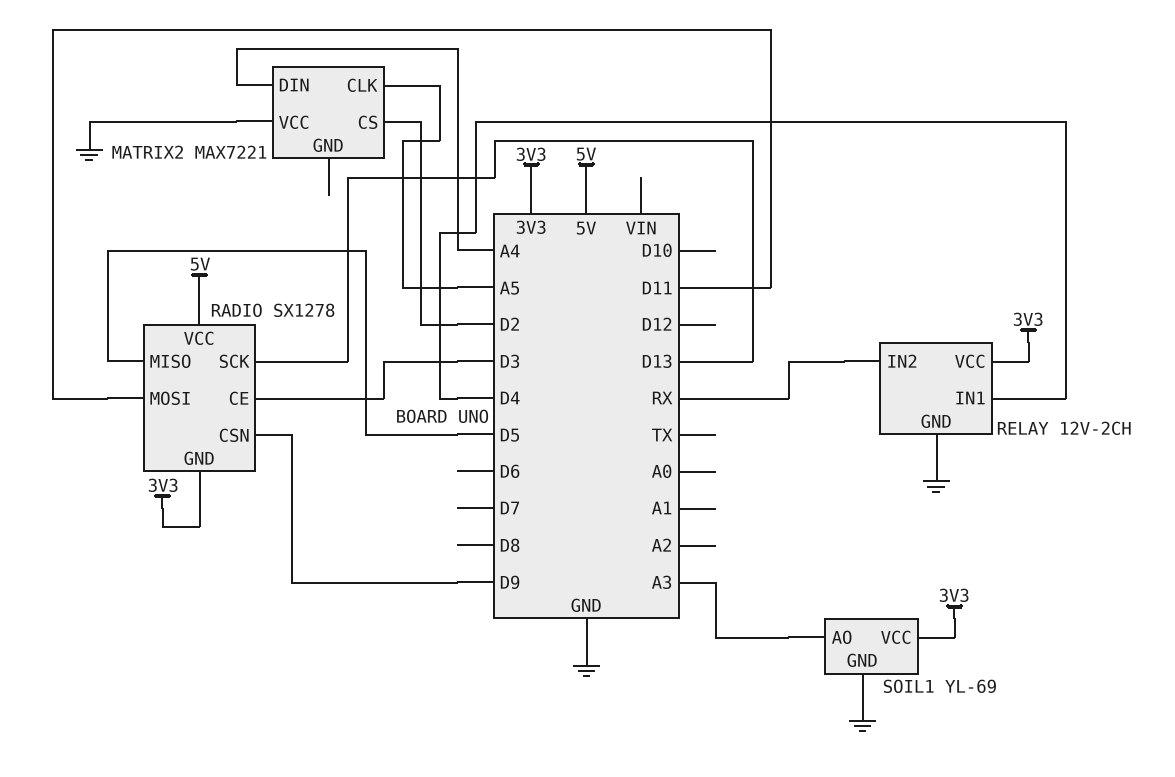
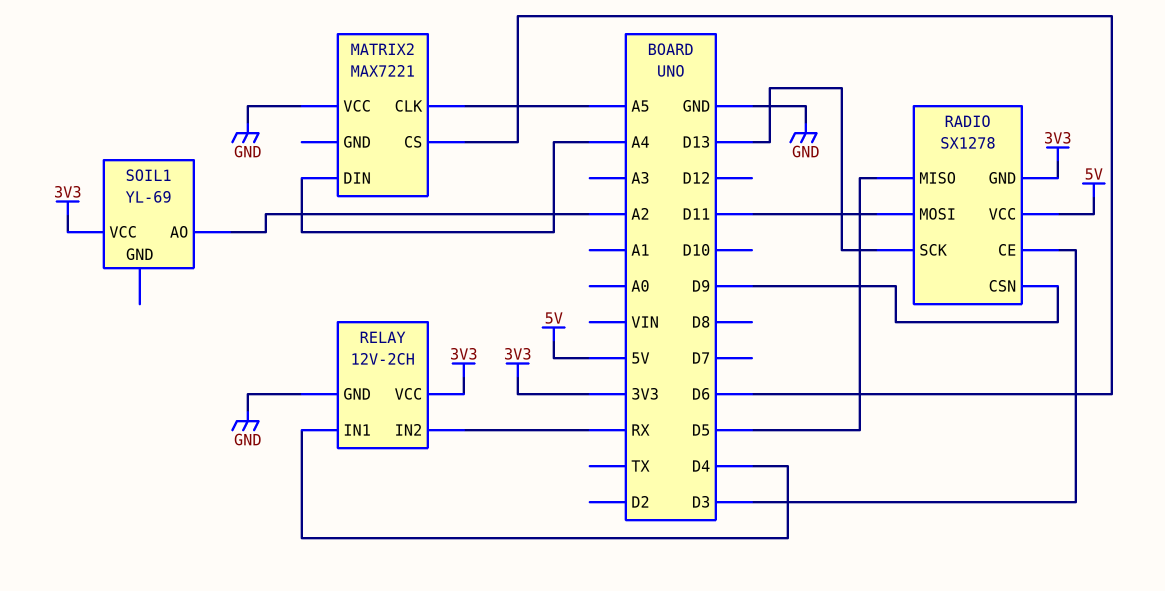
MATRIX2 pin CS: D2 -> D6
SOIL1 pin AO: A3 -> A2
SOIL1 pin GND: GND -> none

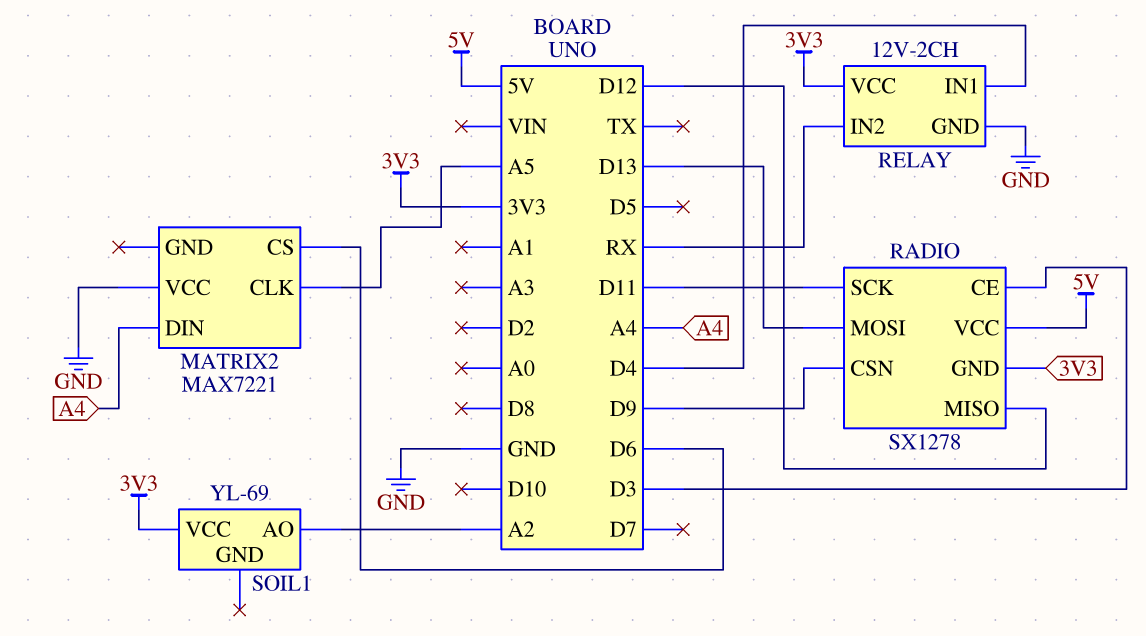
RADIO pin MISO: D5 -> D12
RADIO pin MOSI: D11 -> D13
RADIO pin SCK: D13 -> D11

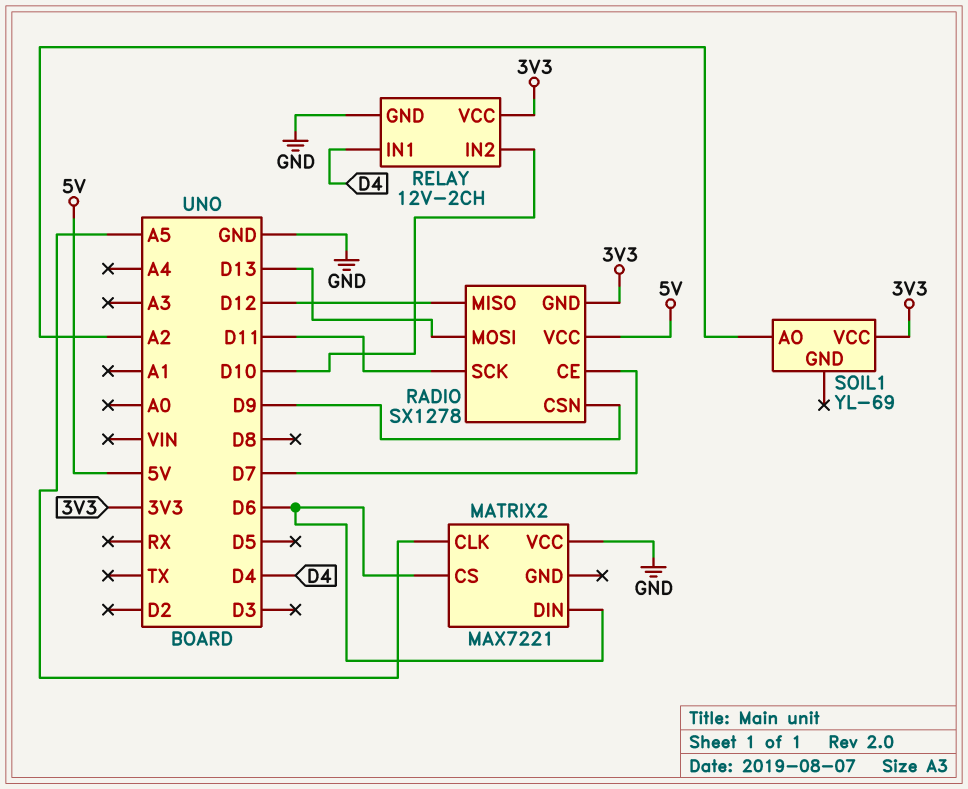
MATRIX2 pin DIN: A4 -> D6
RADIO pin CE: D3 -> D7
RELAY pin IN2: RX -> D10

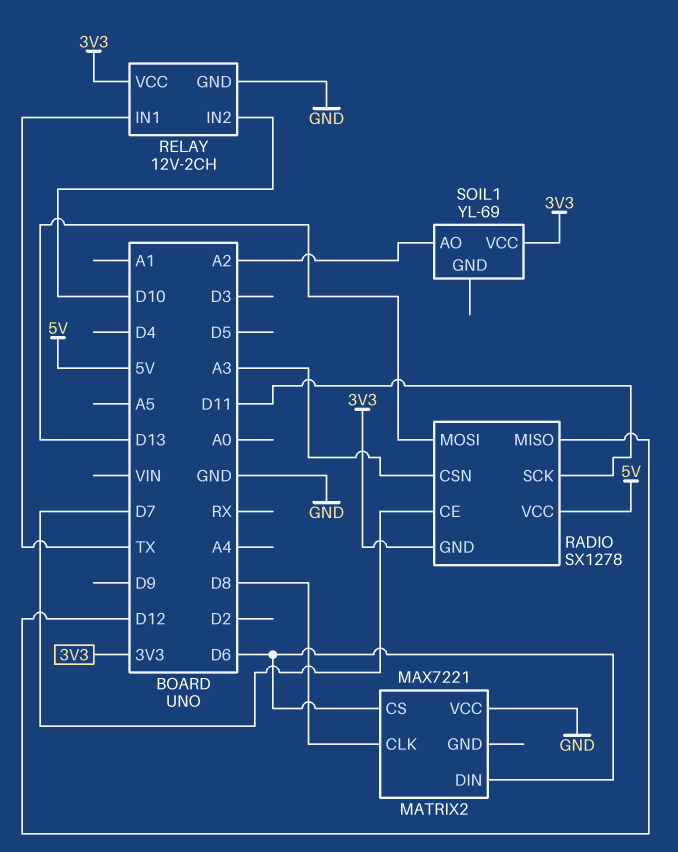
MATRIX2 pin CLK: A5 -> D8
RADIO pin CSN: D9 -> A3
RELAY pin IN1: D4 -> TX

